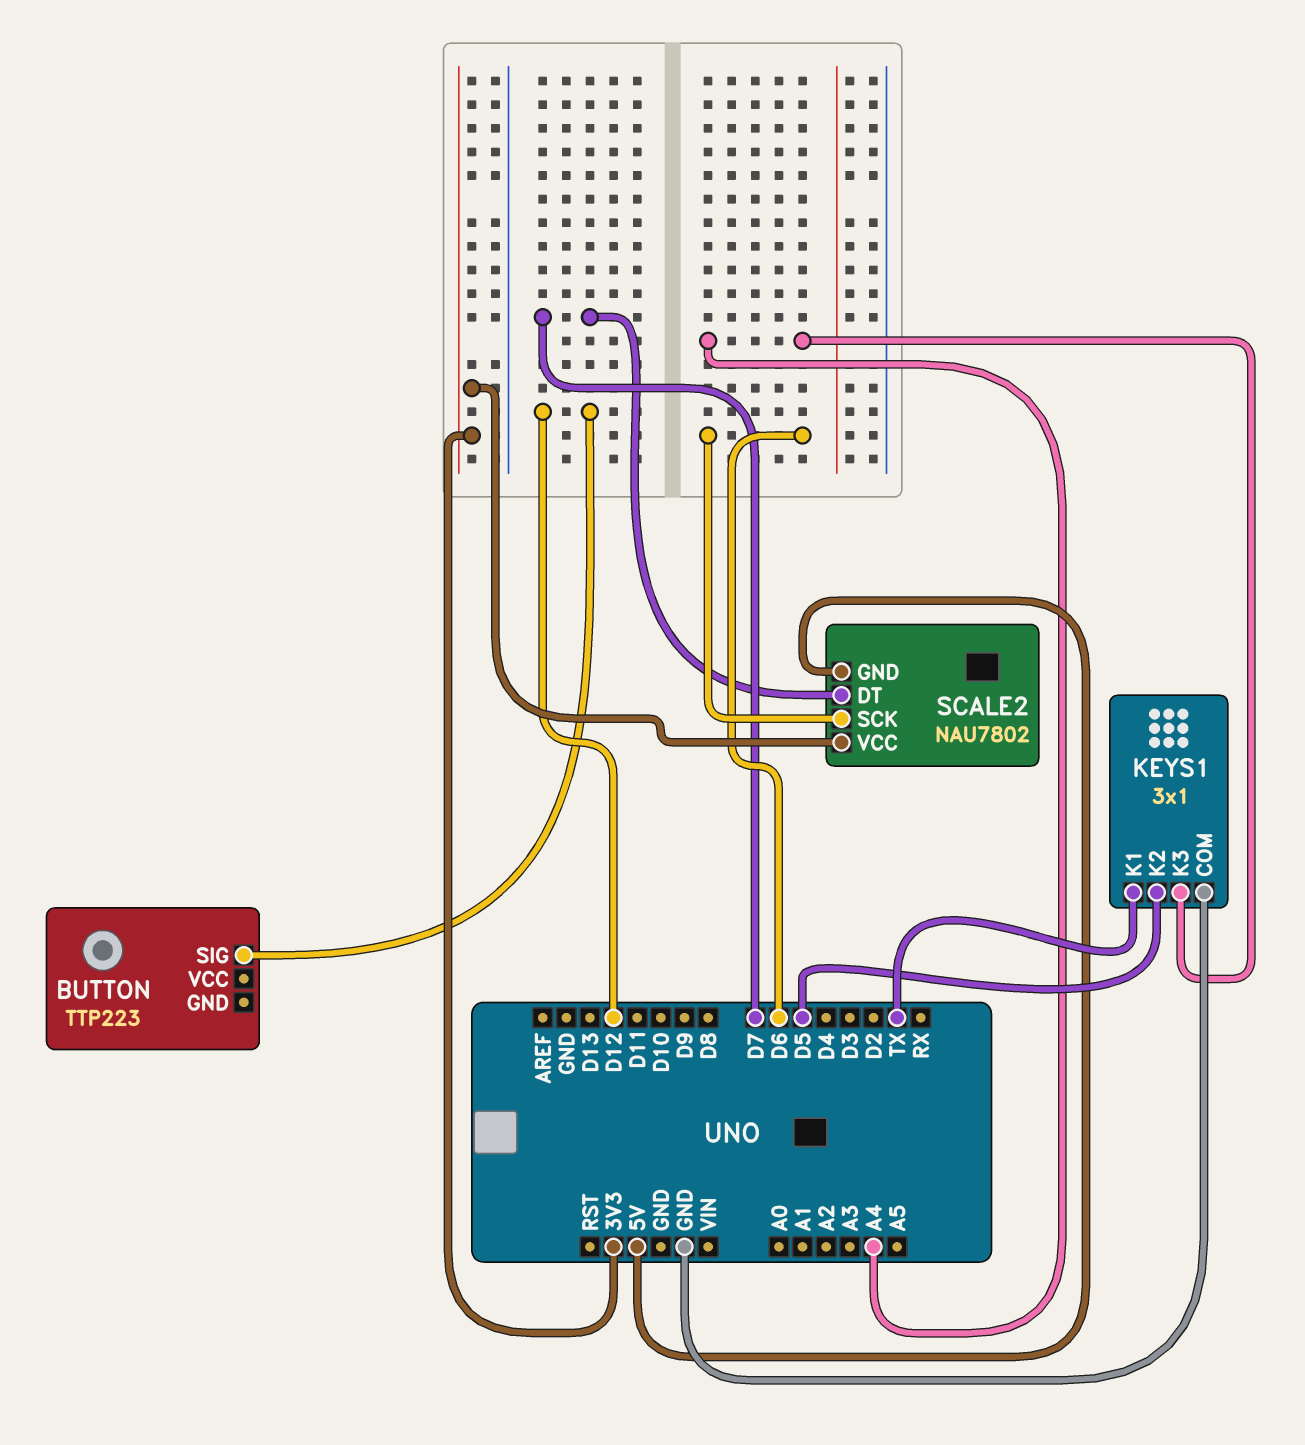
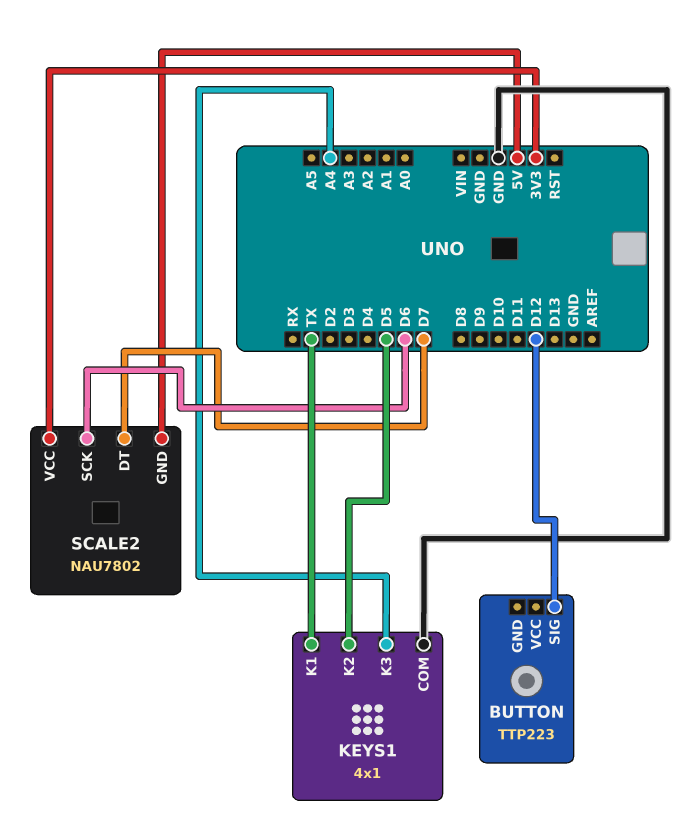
KEYS1: 3x1 -> 4x1

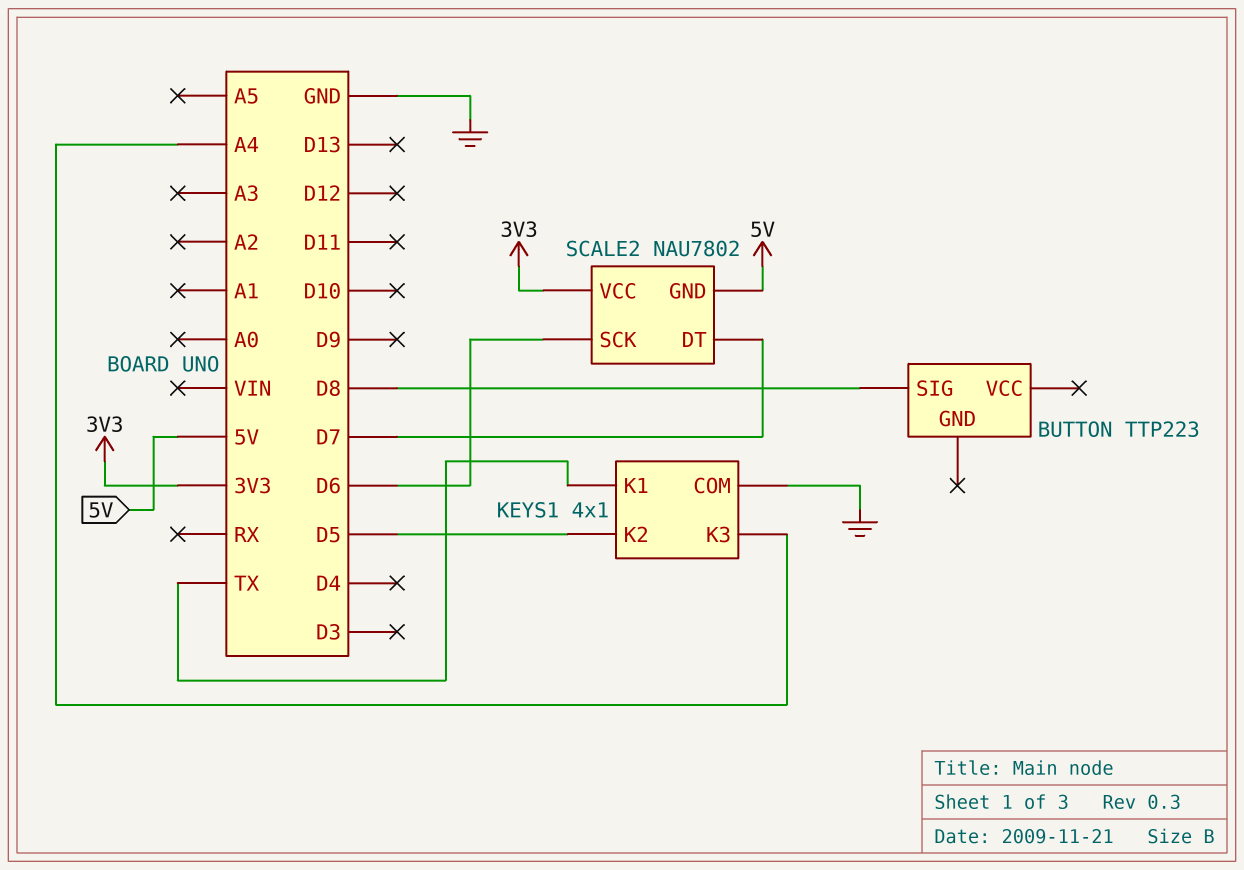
BUTTON pin SIG: D12 -> D8

